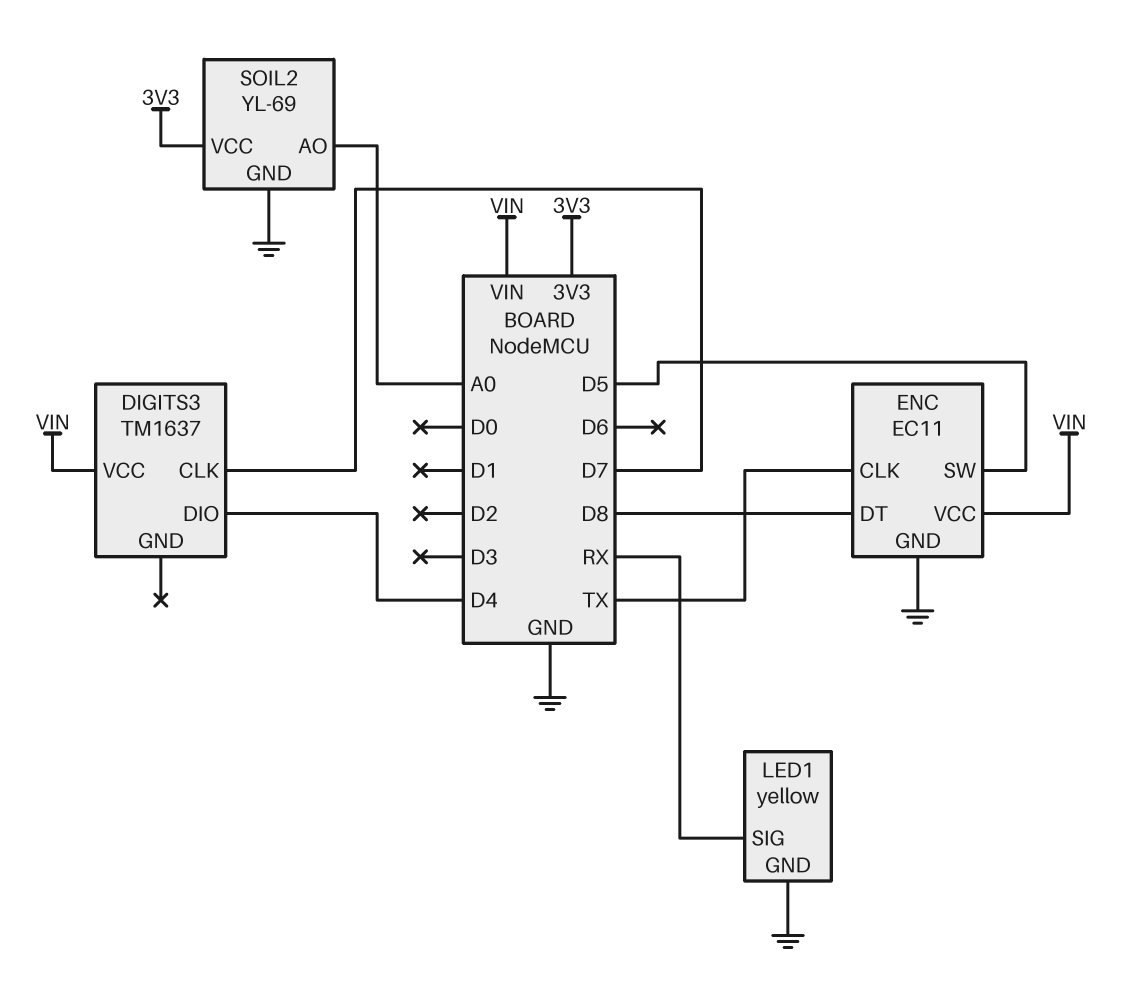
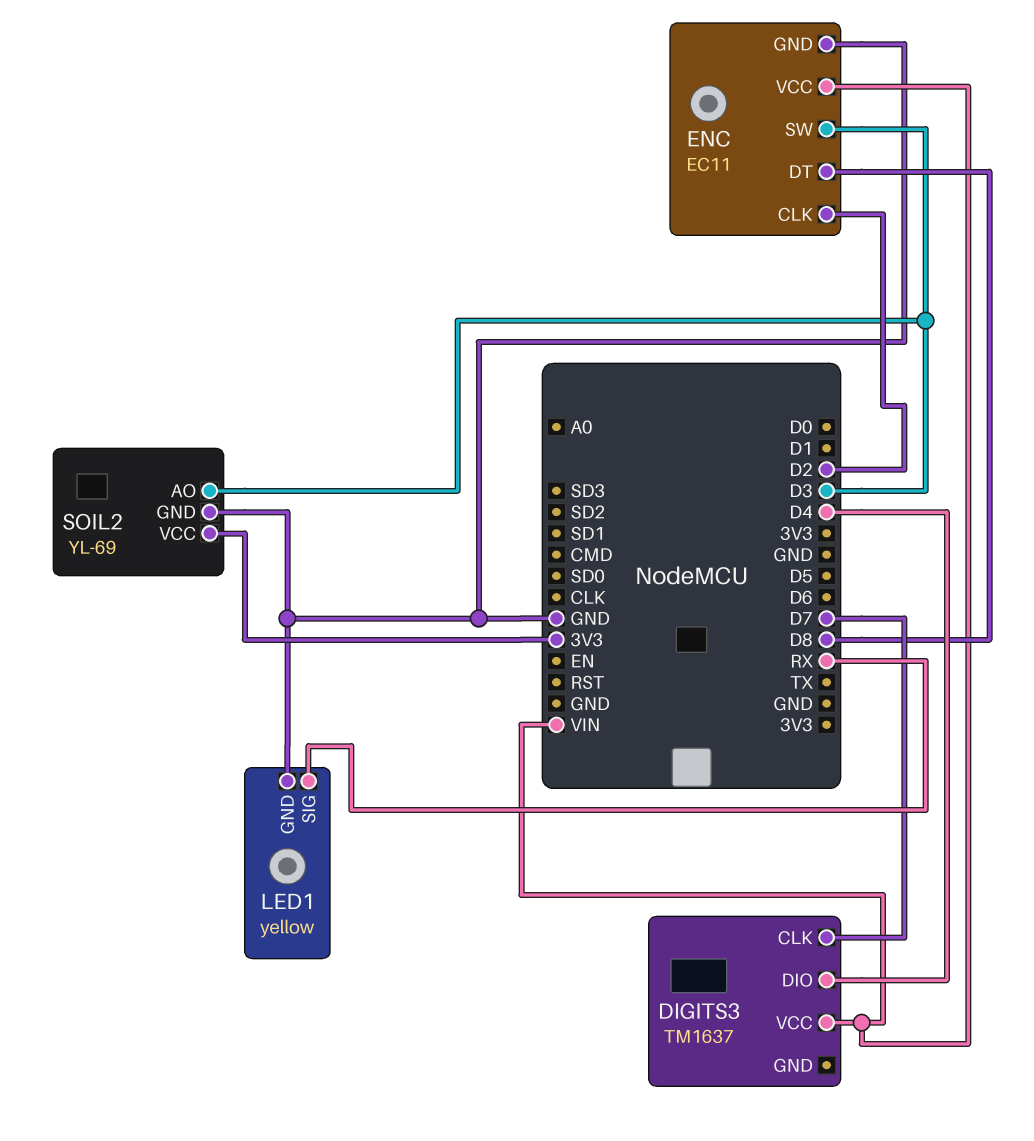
ENC pin CLK: TX -> D2
ENC pin SW: D5 -> D3
SOIL2 pin AO: A0 -> D3

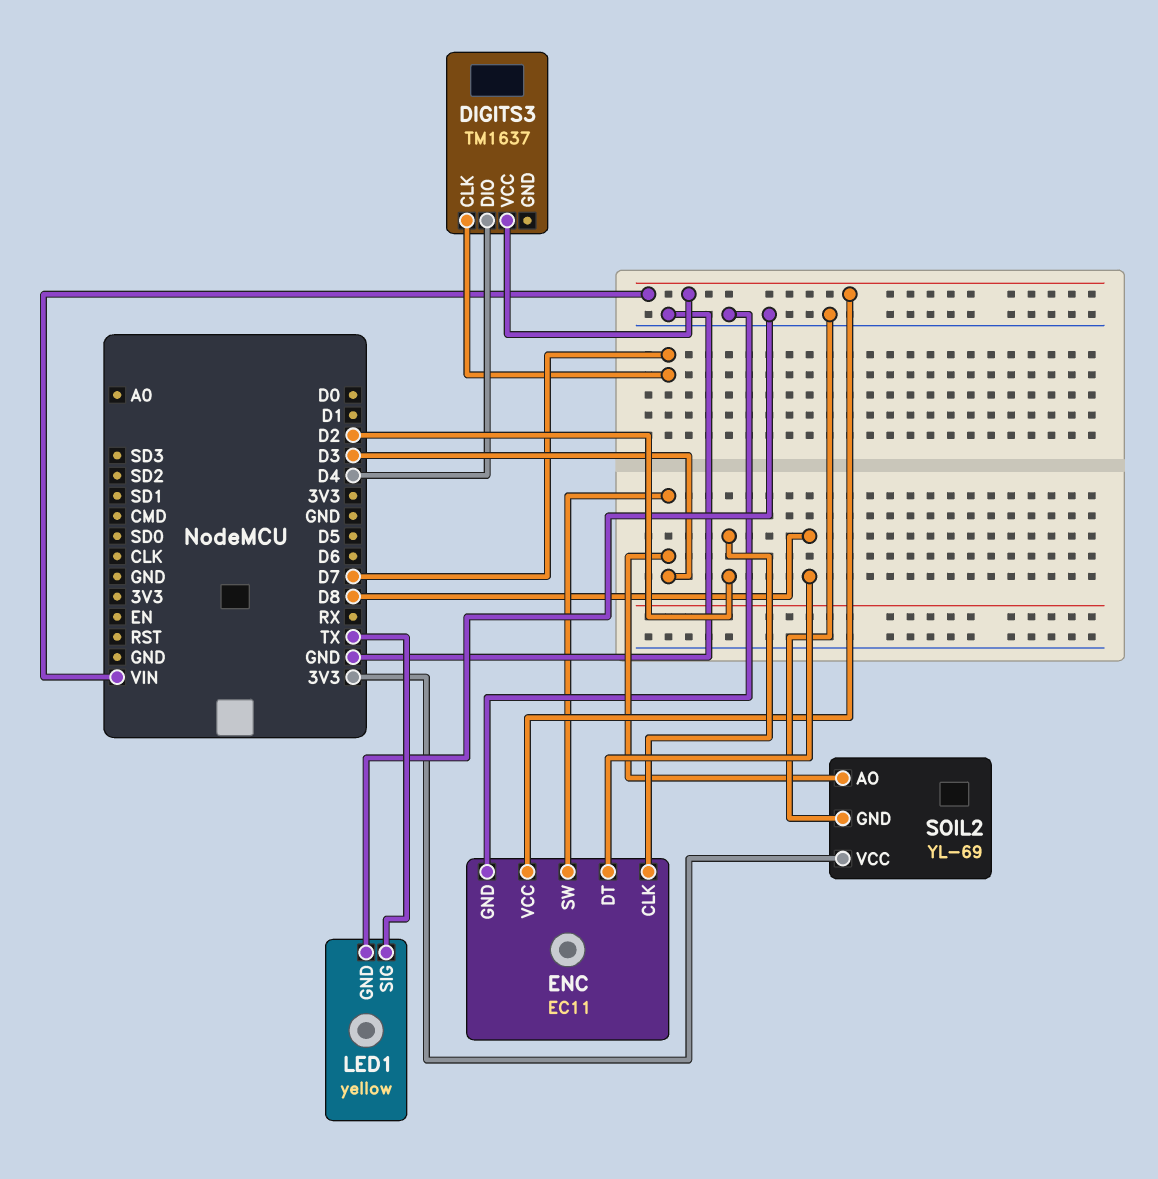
LED1 pin SIG: RX -> TX

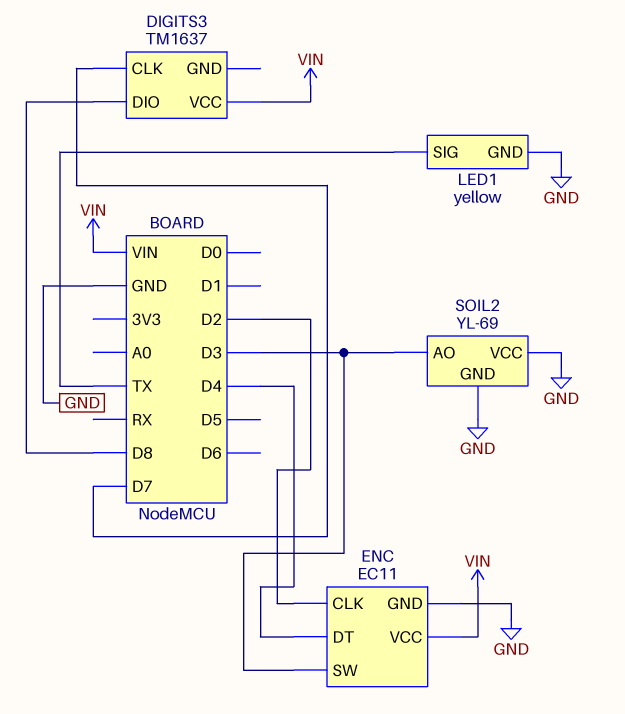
DIGITS3 pin DIO: D4 -> D8
ENC pin DT: D8 -> D4
SOIL2 pin VCC: 3V3 -> GND

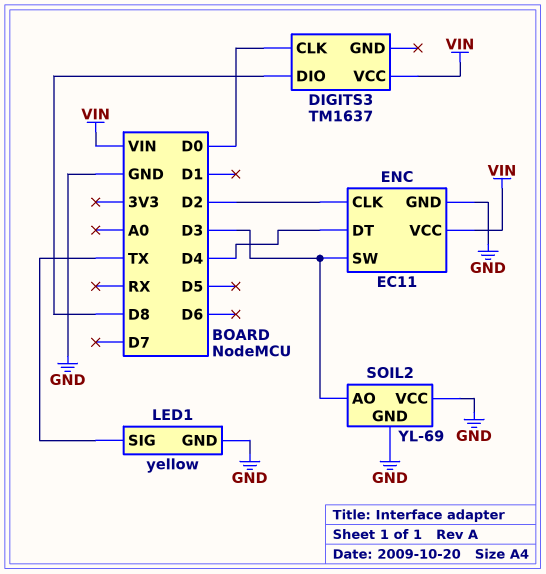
DIGITS3 pin CLK: D7 -> D0

